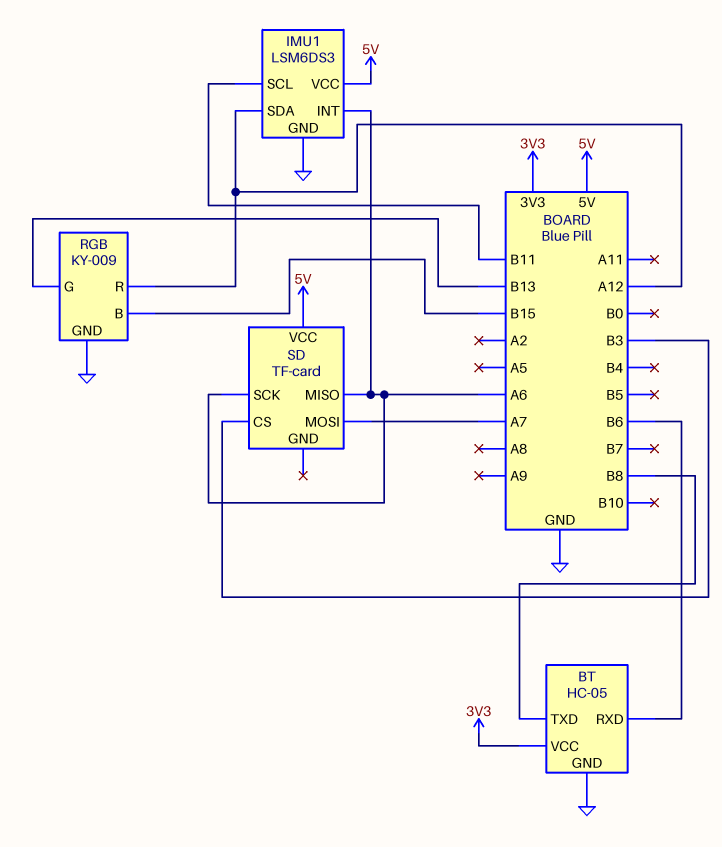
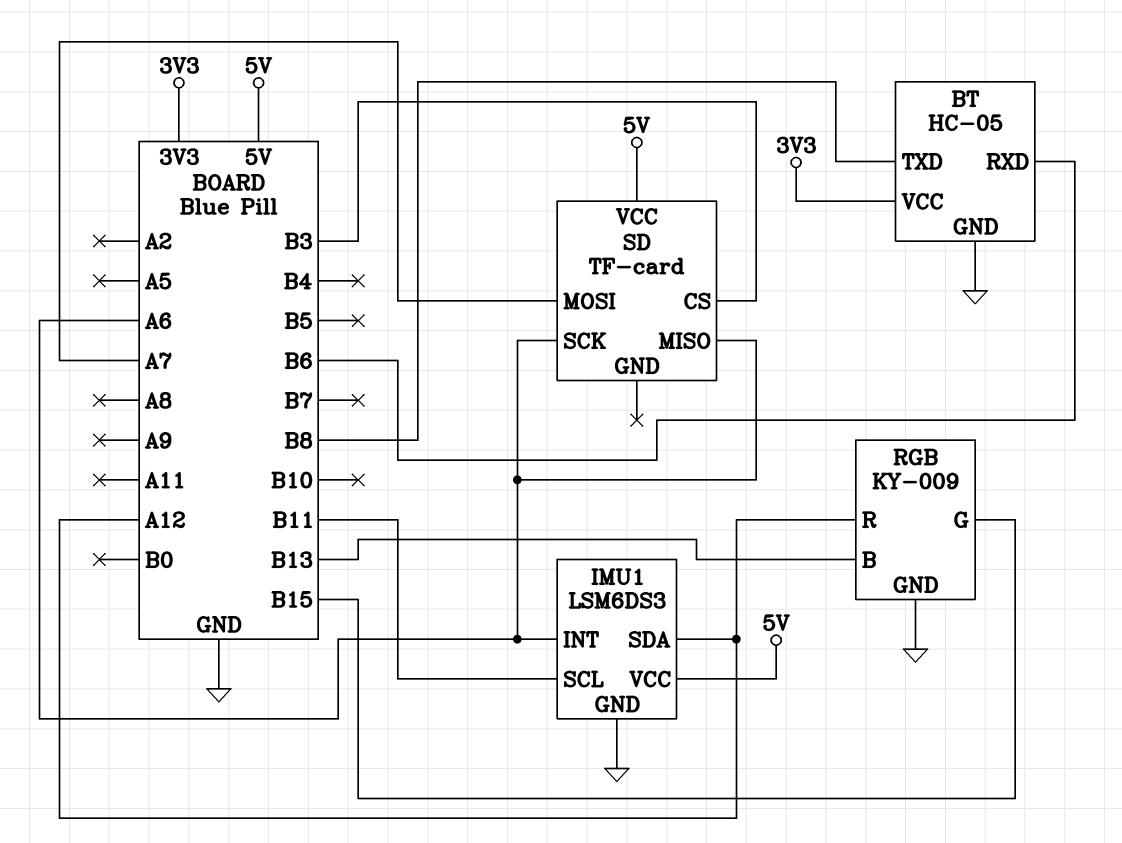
RGB pin B: B15 -> B13
RGB pin G: B13 -> B15

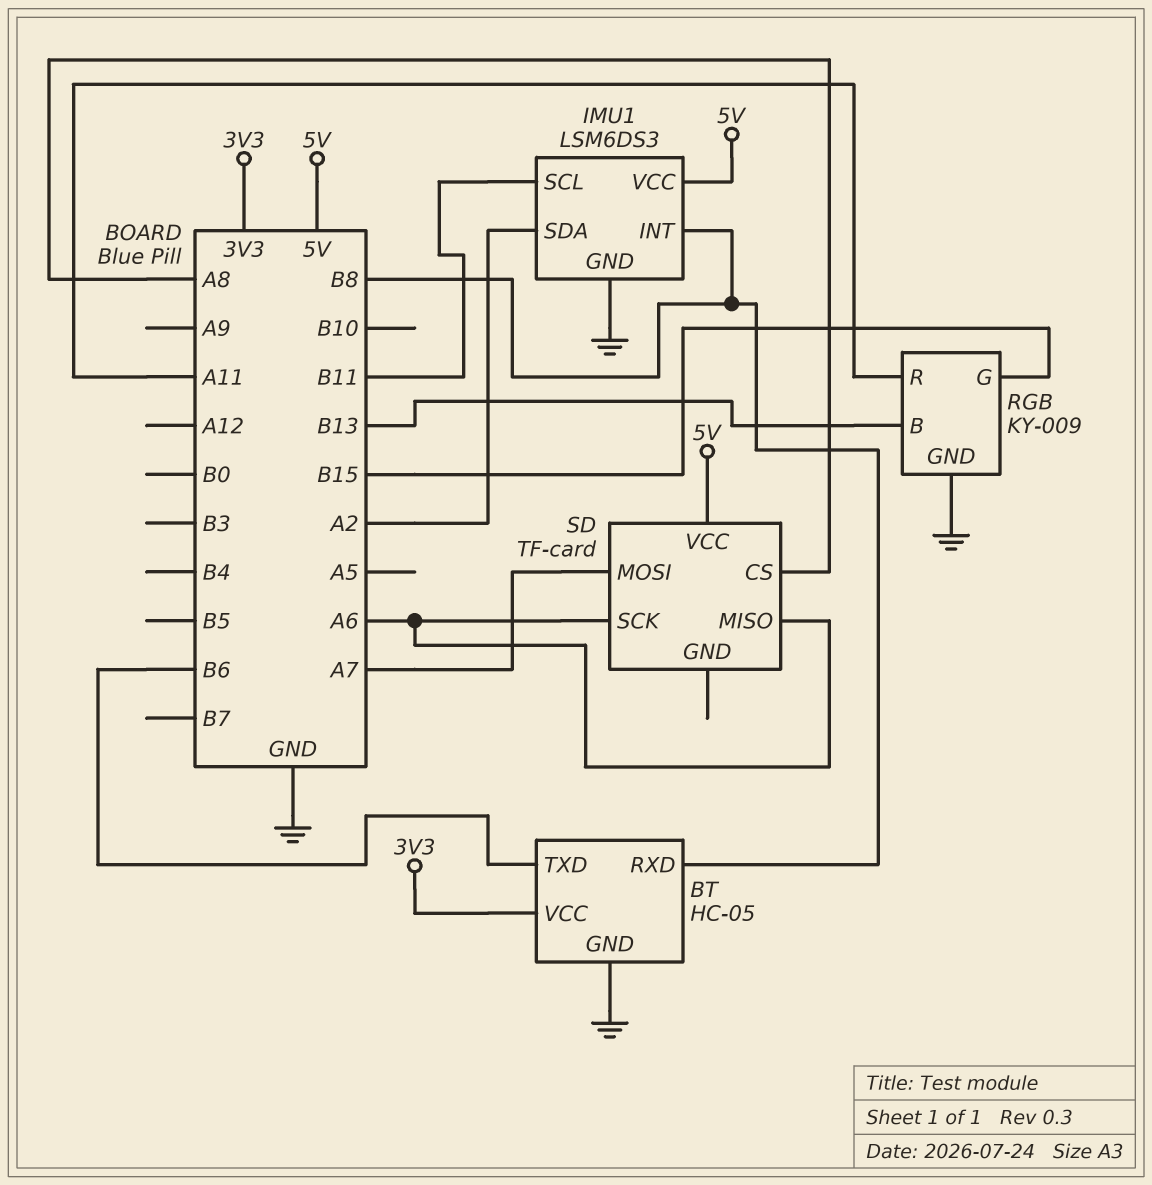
BT pin RXD: B6 -> B8
BT pin TXD: B8 -> B6
IMU1 pin INT: A6 -> B8
IMU1 pin SDA: A12 -> A2
RGB pin R: A12 -> A11
SD pin CS: B3 -> A8

